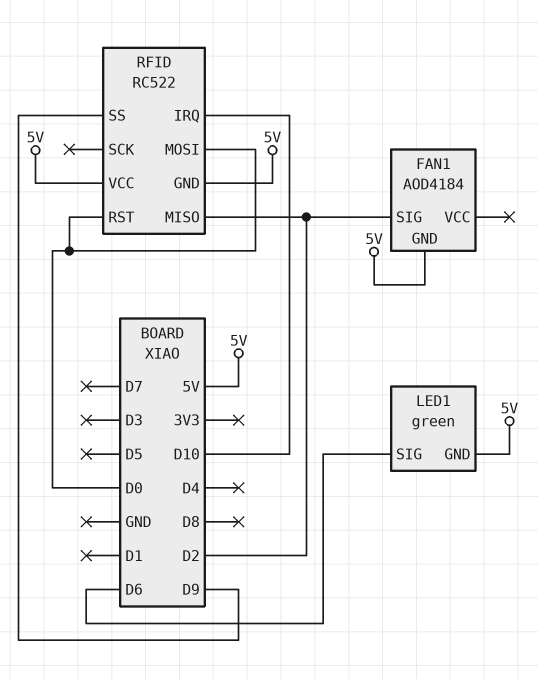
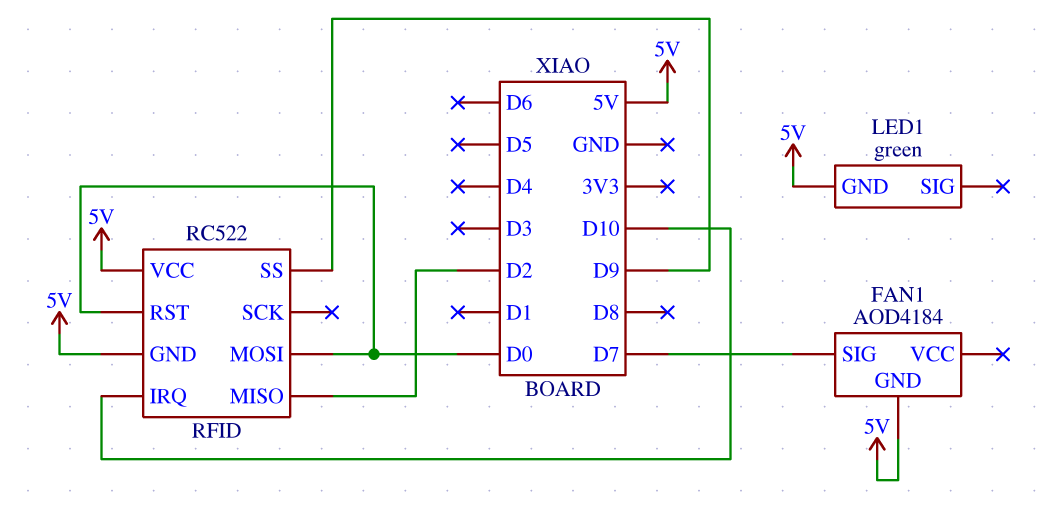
FAN1 pin SIG: D2 -> D7
LED1 pin SIG: D6 -> none

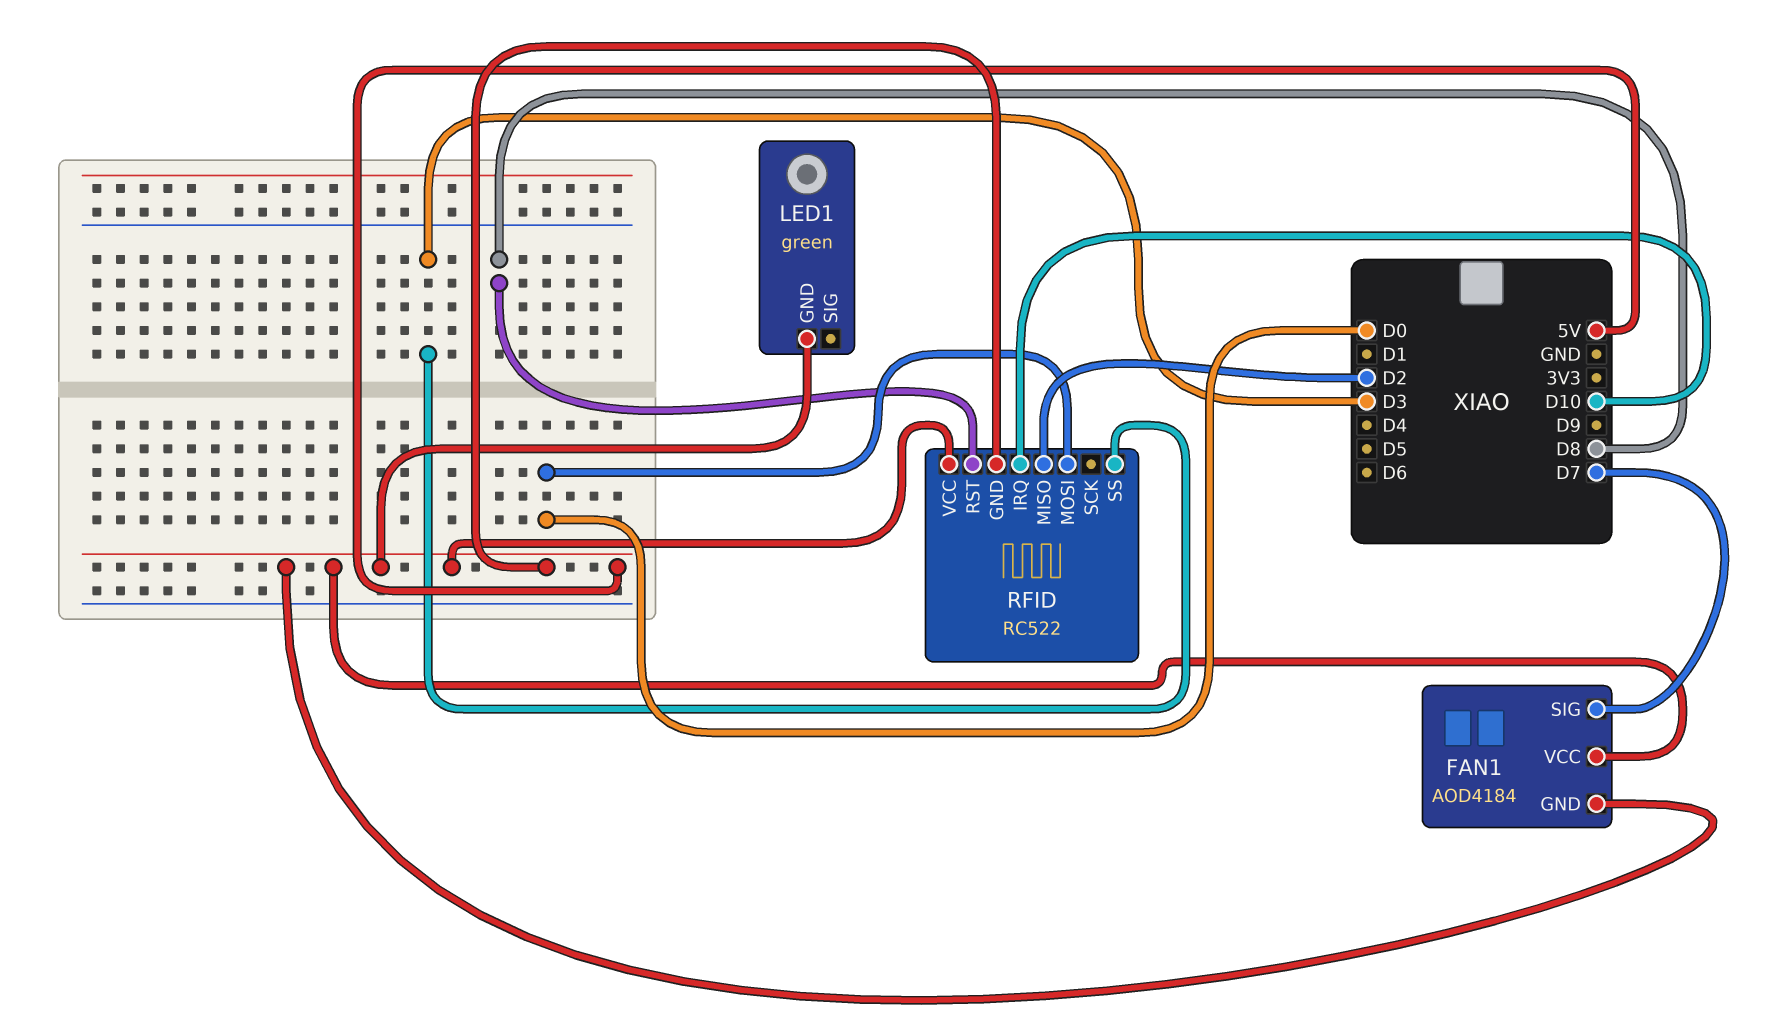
FAN1 pin VCC: none -> 5V
RFID pin RST: D0 -> D8
RFID pin SS: D9 -> D3

